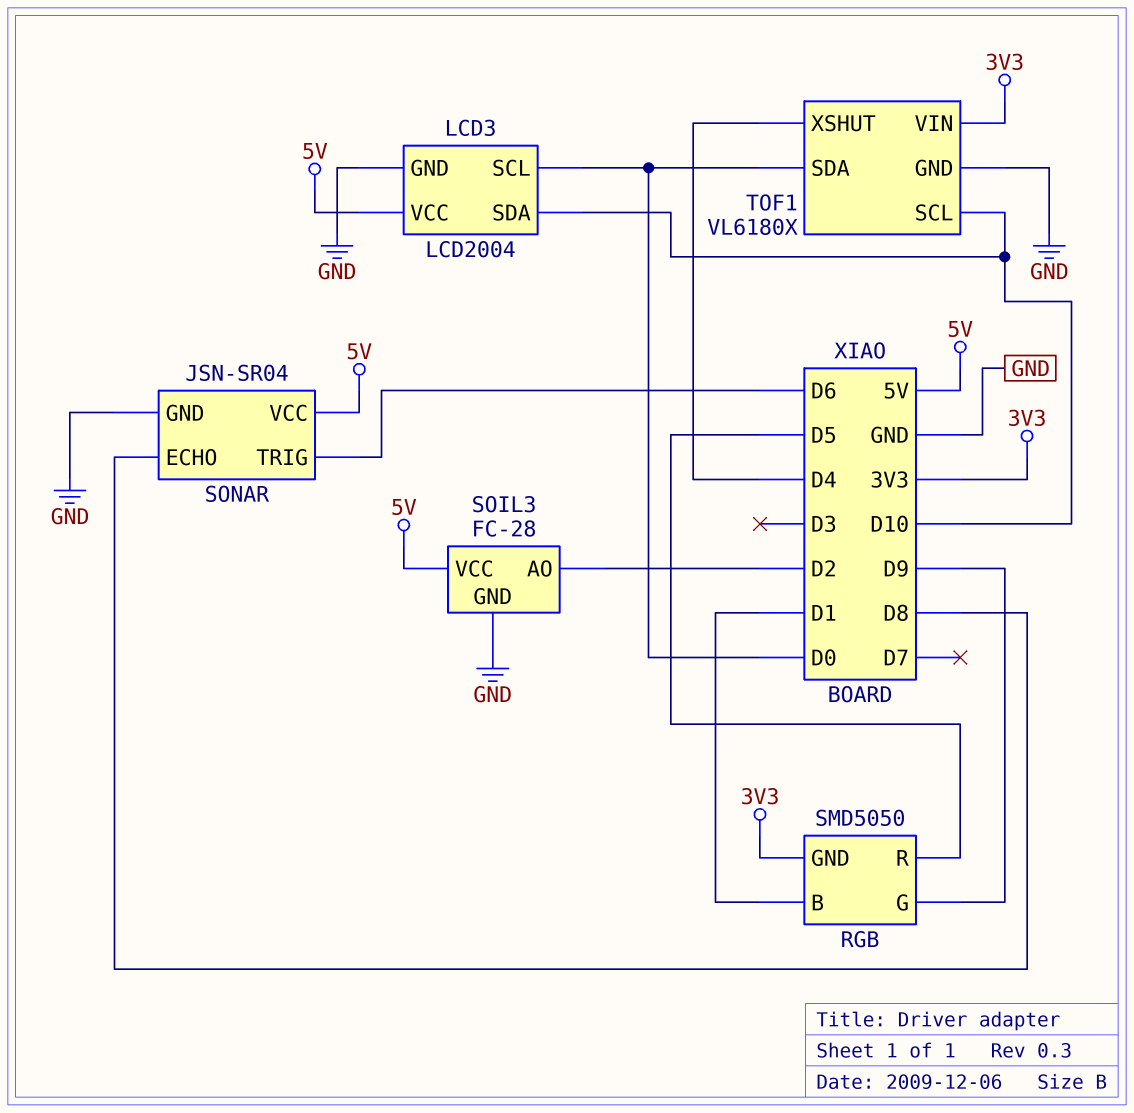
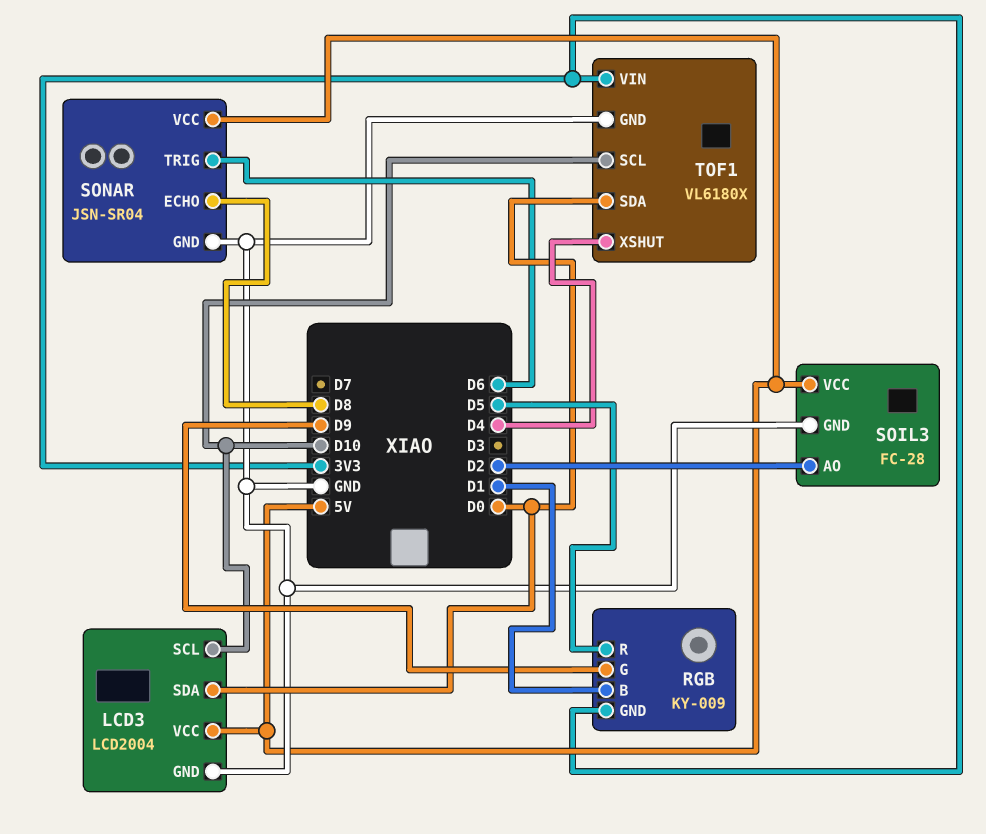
LCD3 pin SCL: D0 -> D10
LCD3 pin SDA: D10 -> D0
RGB: SMD5050 -> KY-009

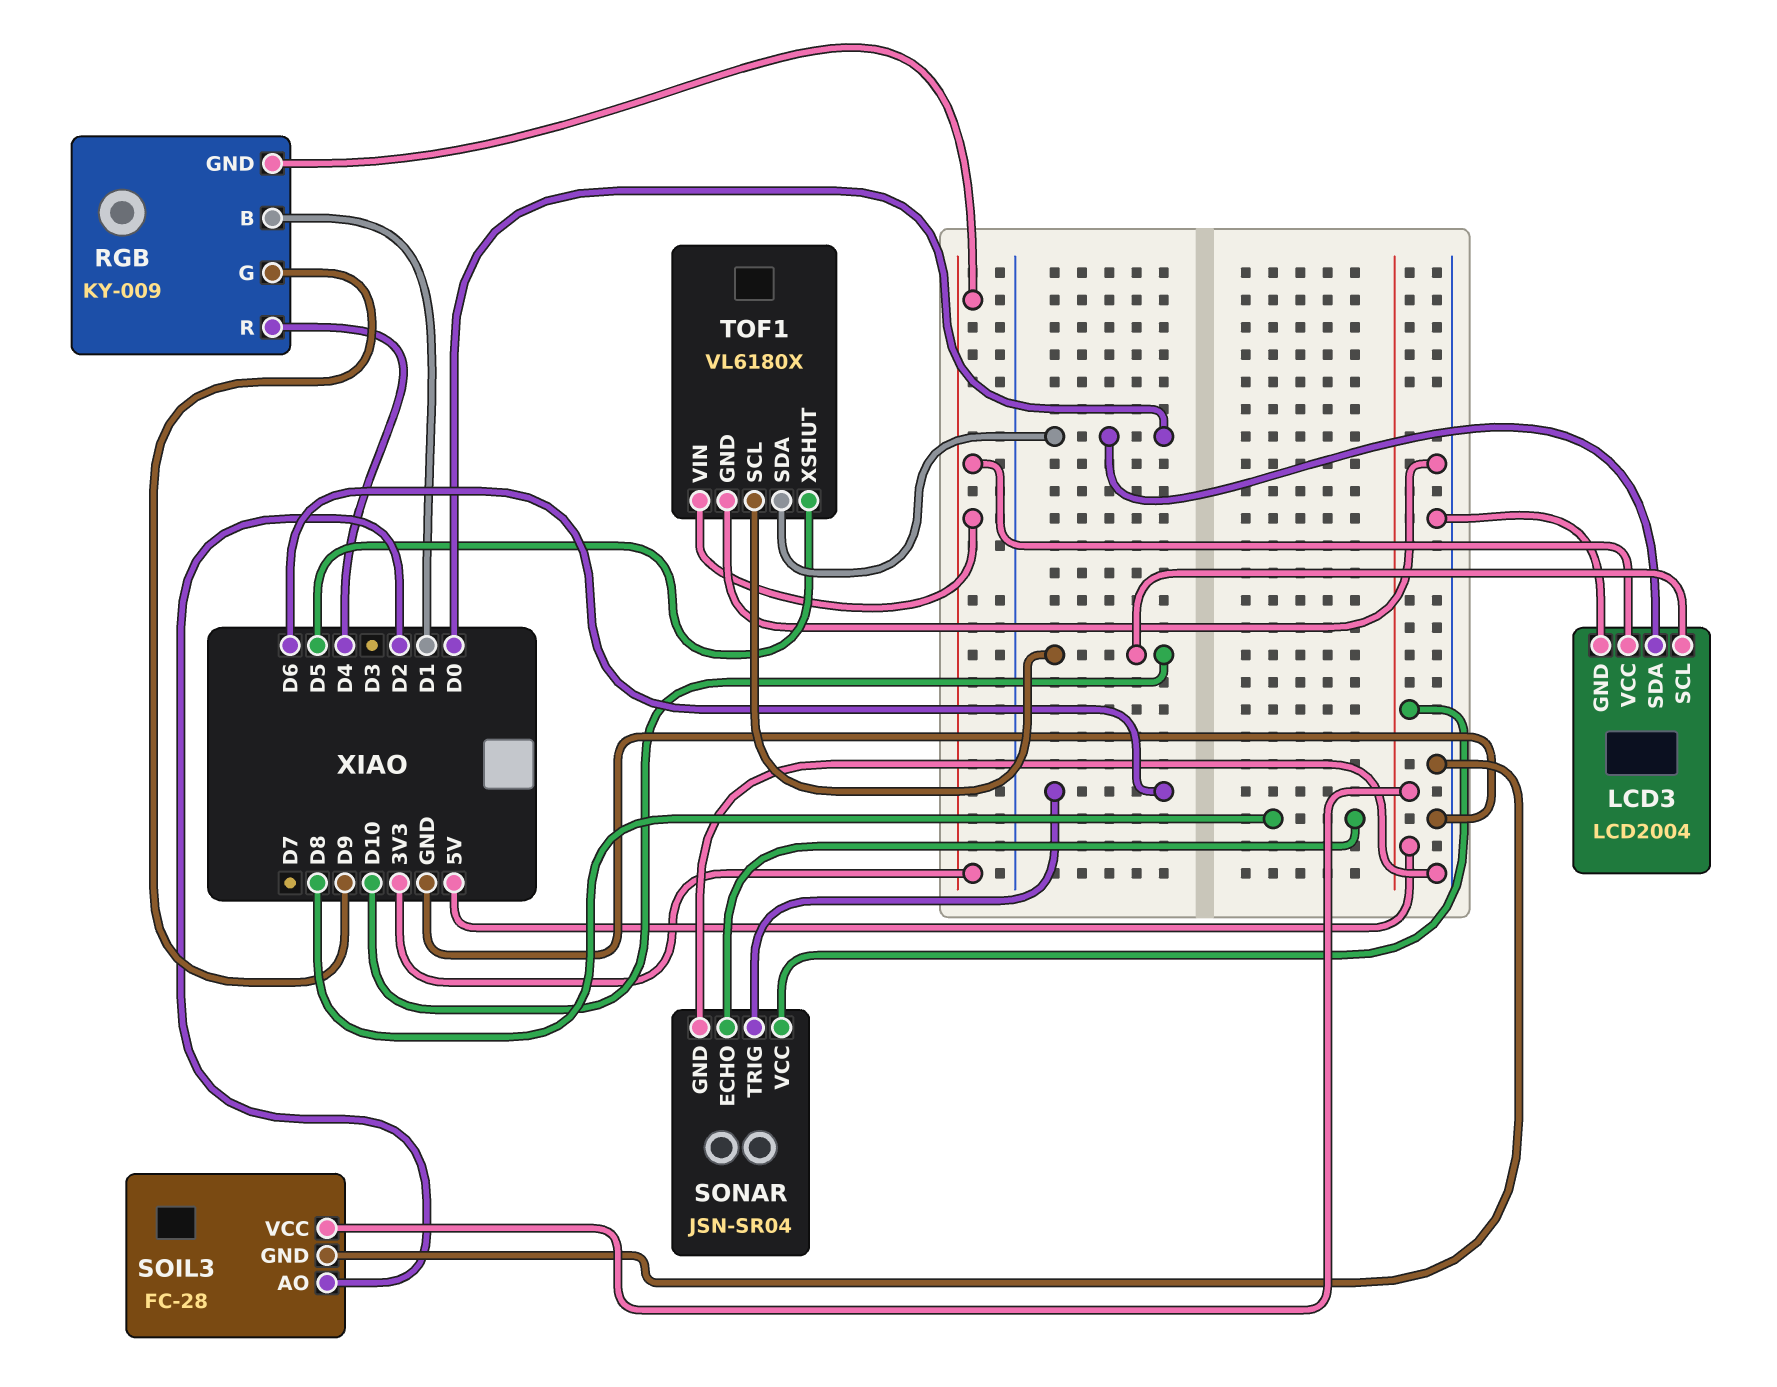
LCD3 pin VCC: 5V -> 3V3
RGB pin R: D5 -> D4
TOF1 pin XSHUT: D4 -> D5

